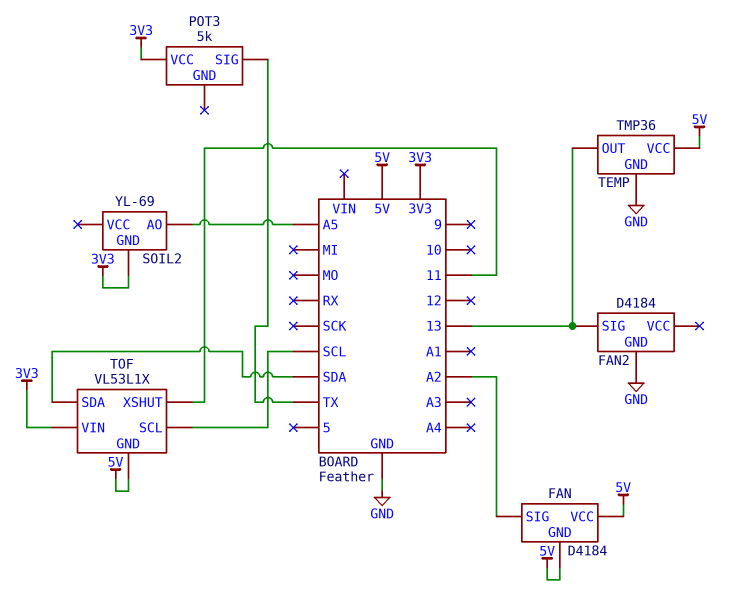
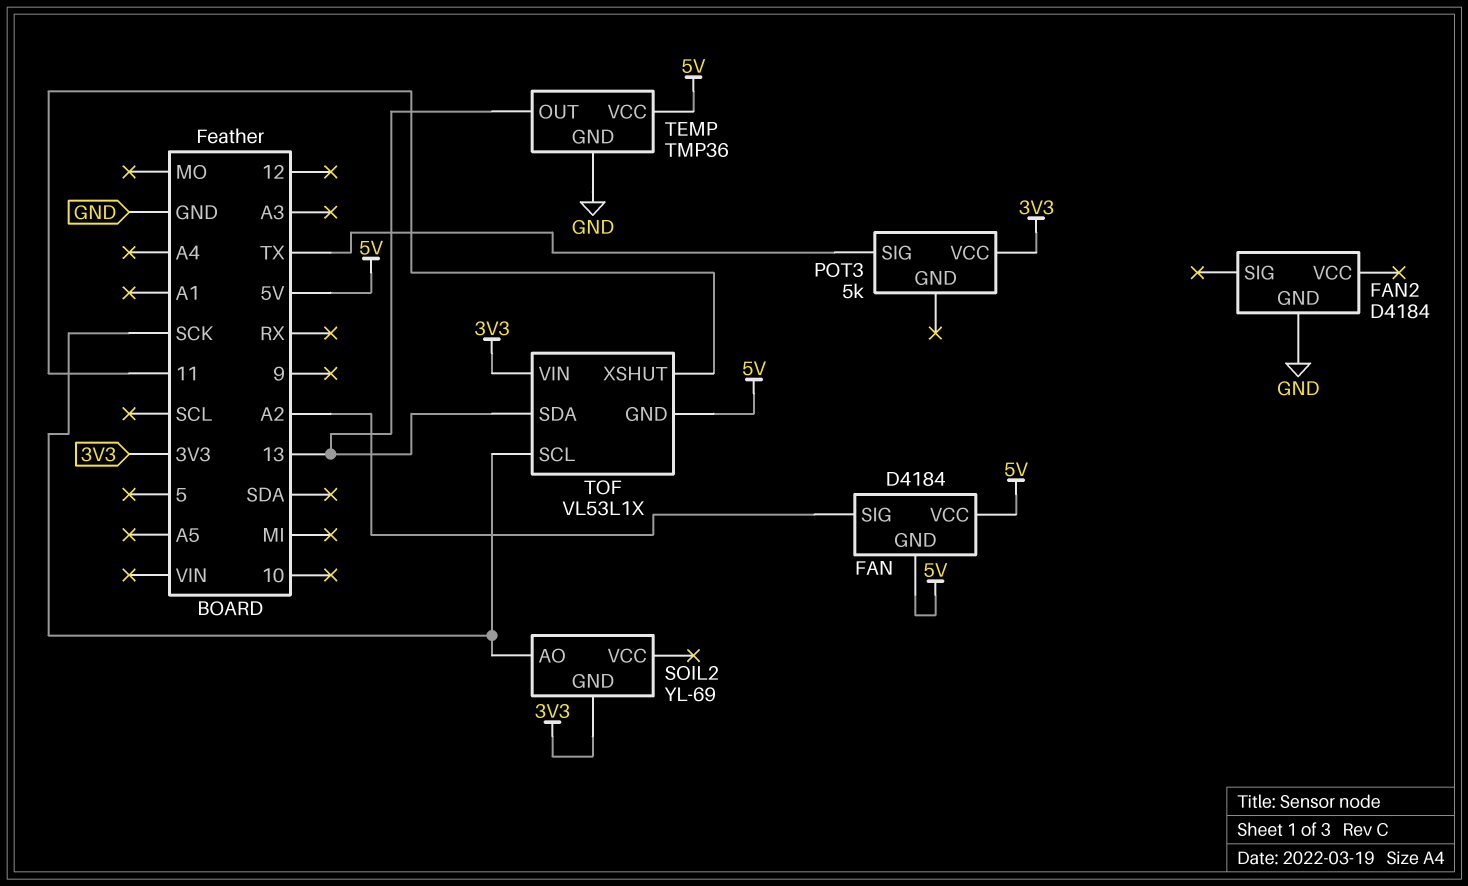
FAN2 pin SIG: 13 -> none
SOIL2 pin AO: A5 -> SCK
TOF pin SCL: SCL -> SCK
TOF pin SDA: SDA -> 13

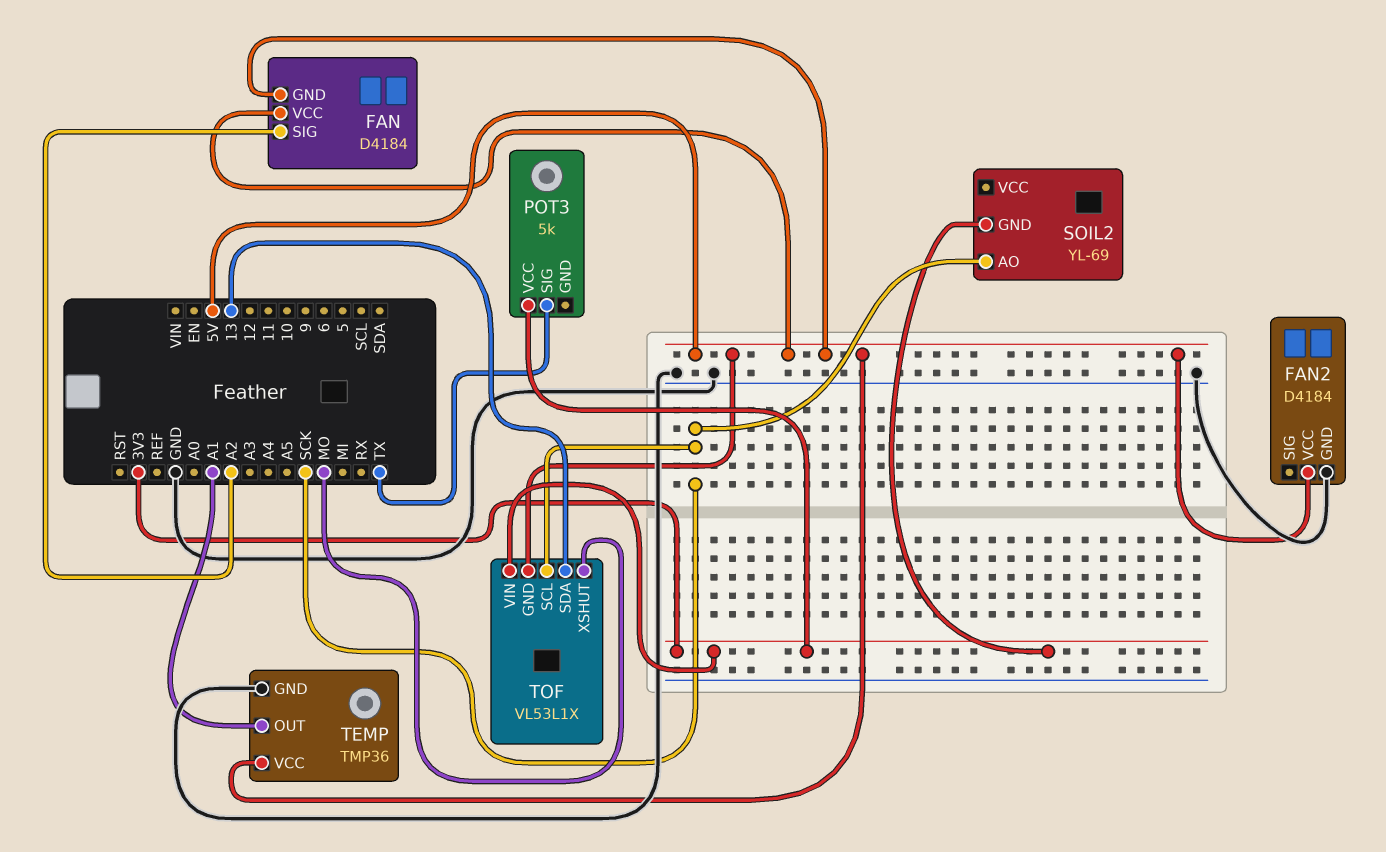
FAN2 pin VCC: none -> 5V
TEMP pin OUT: 13 -> A1
TOF pin XSHUT: 11 -> MO

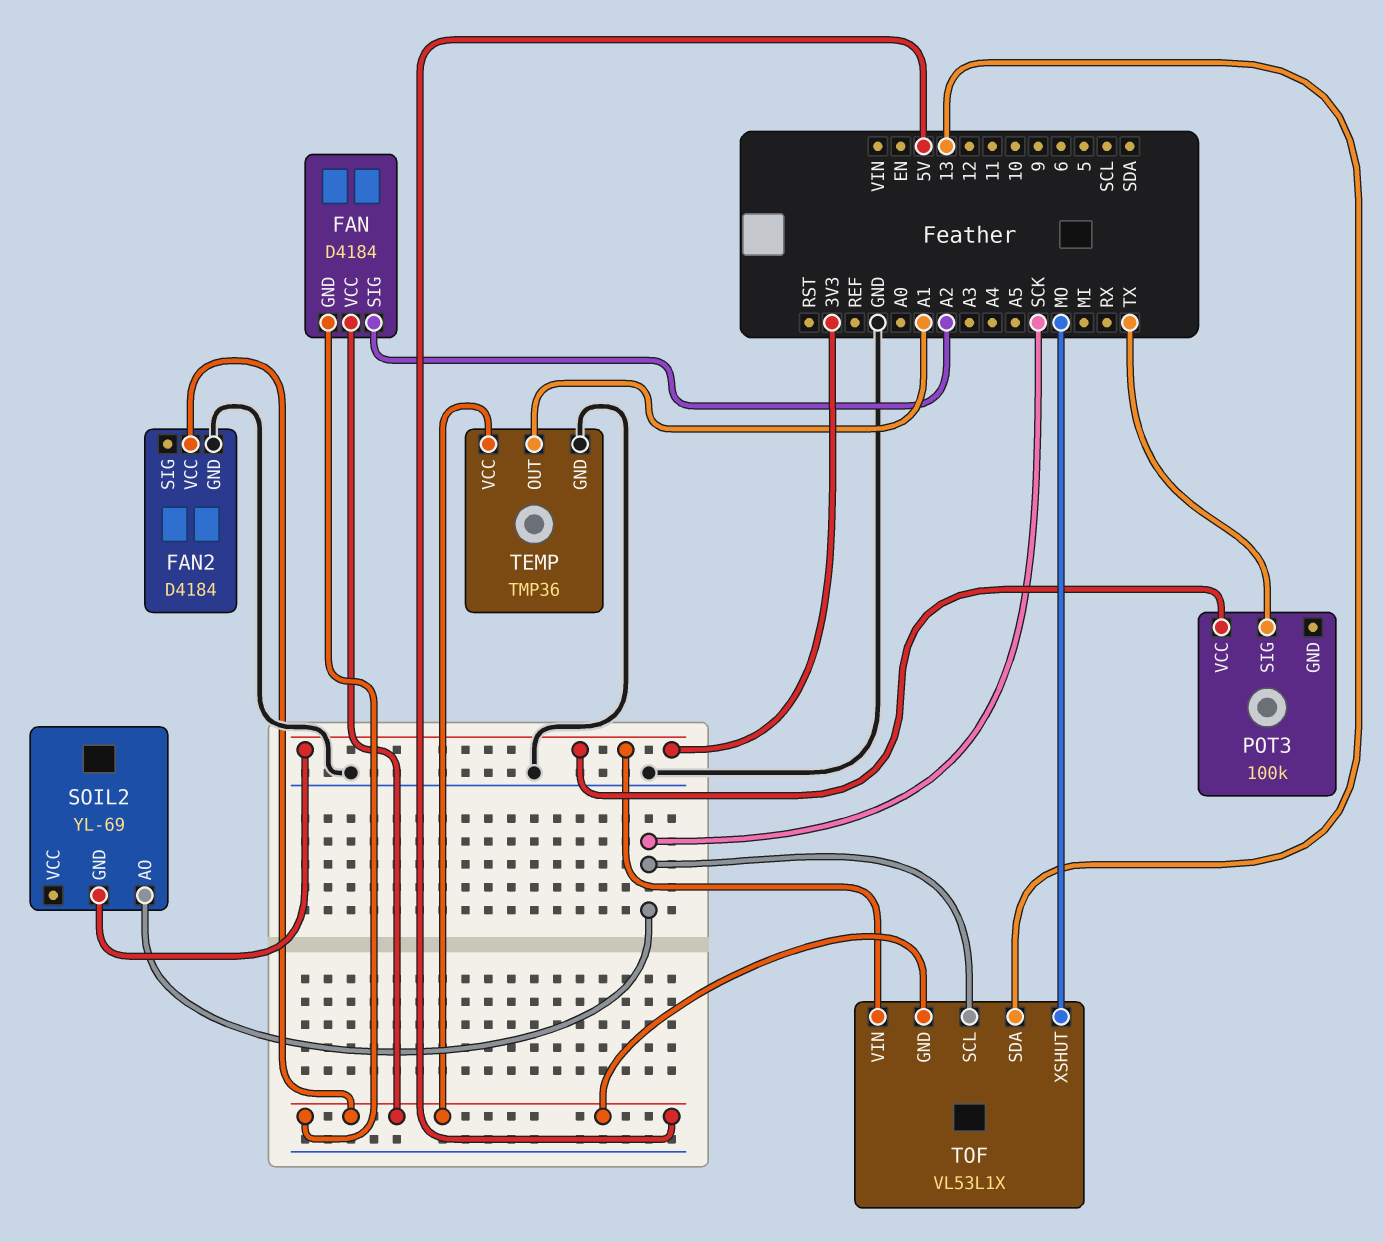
POT3: 5k -> 100k

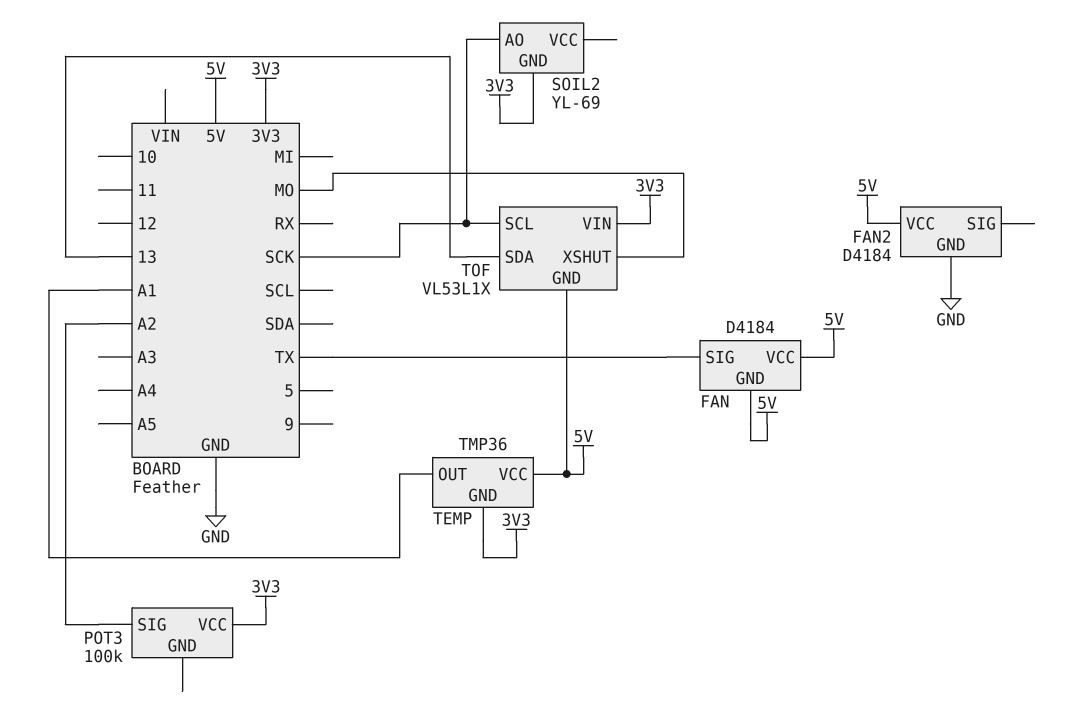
FAN pin SIG: A2 -> TX
POT3 pin SIG: TX -> A2
TEMP pin GND: GND -> 3V3

